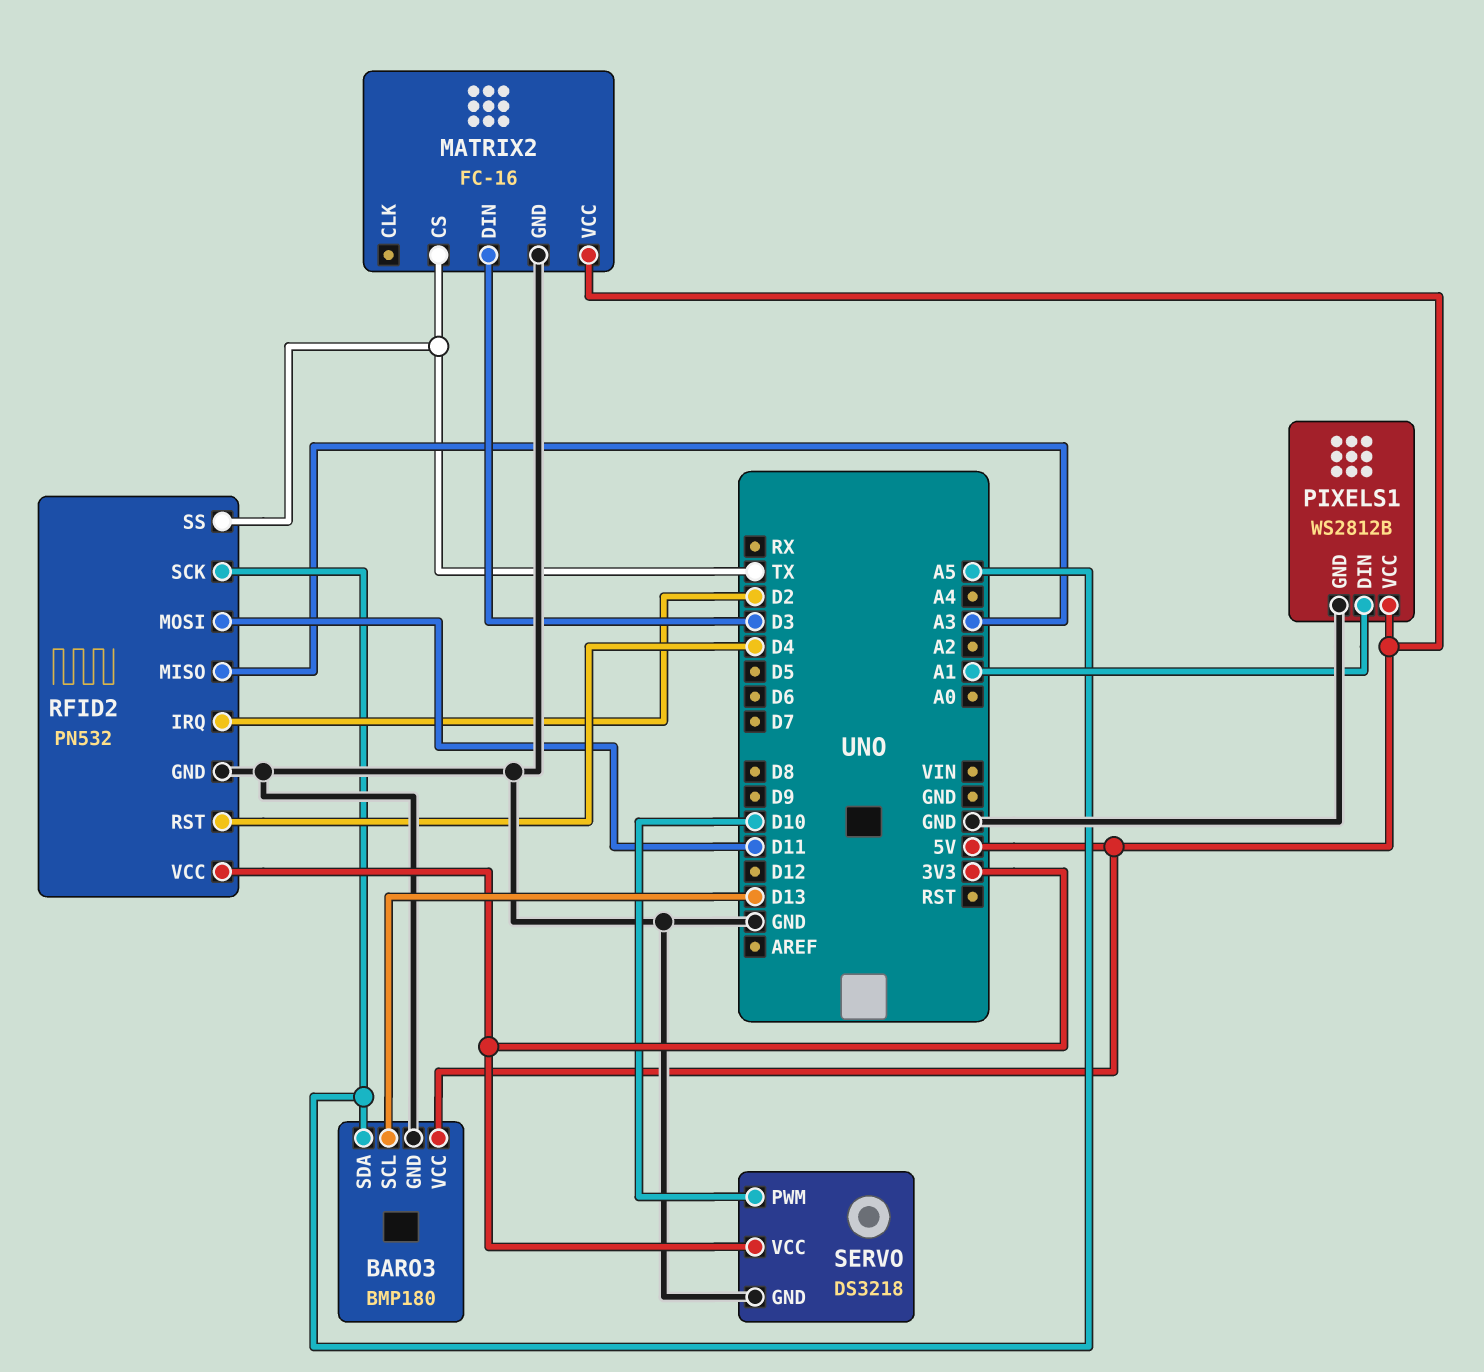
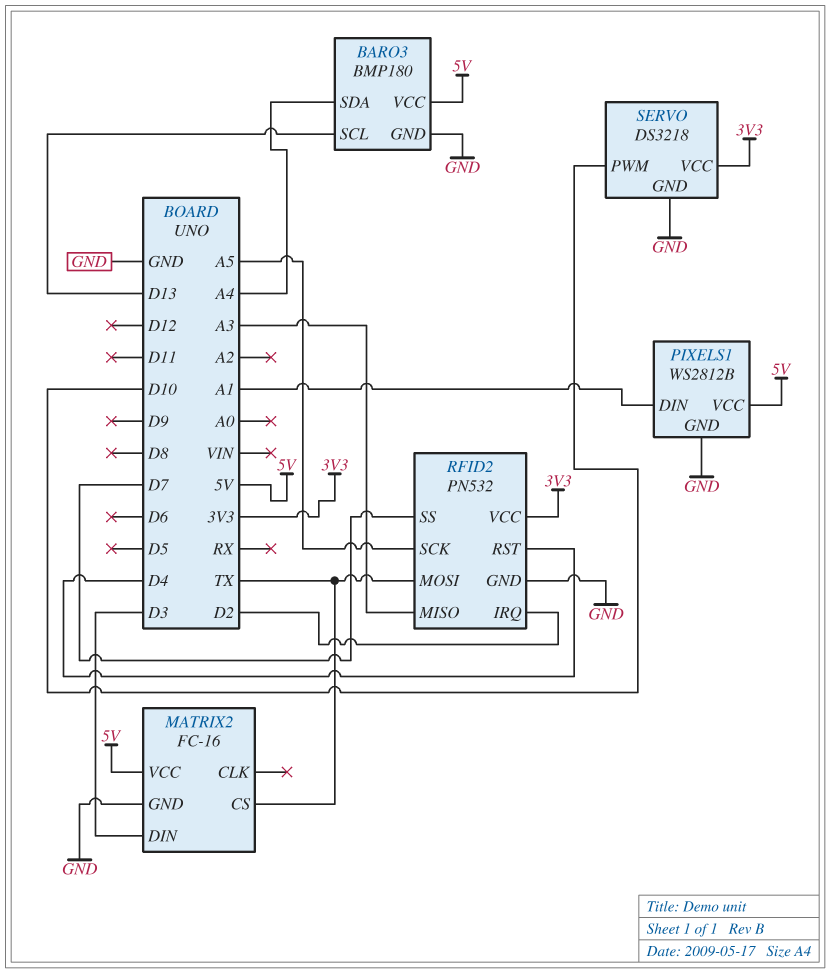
BARO3 pin SDA: A5 -> A4
RFID2 pin MOSI: D11 -> TX
RFID2 pin SS: TX -> D7

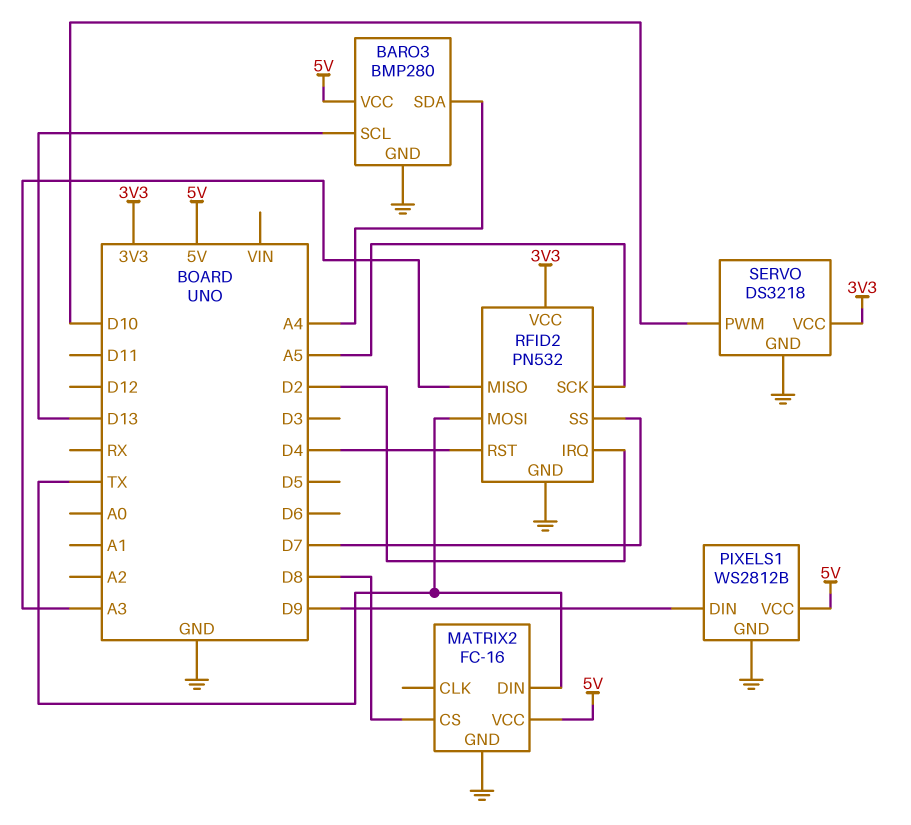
BARO3: BMP180 -> BMP280
MATRIX2 pin CS: TX -> D8
MATRIX2 pin DIN: D3 -> TX
PIXELS1 pin DIN: A1 -> D9

